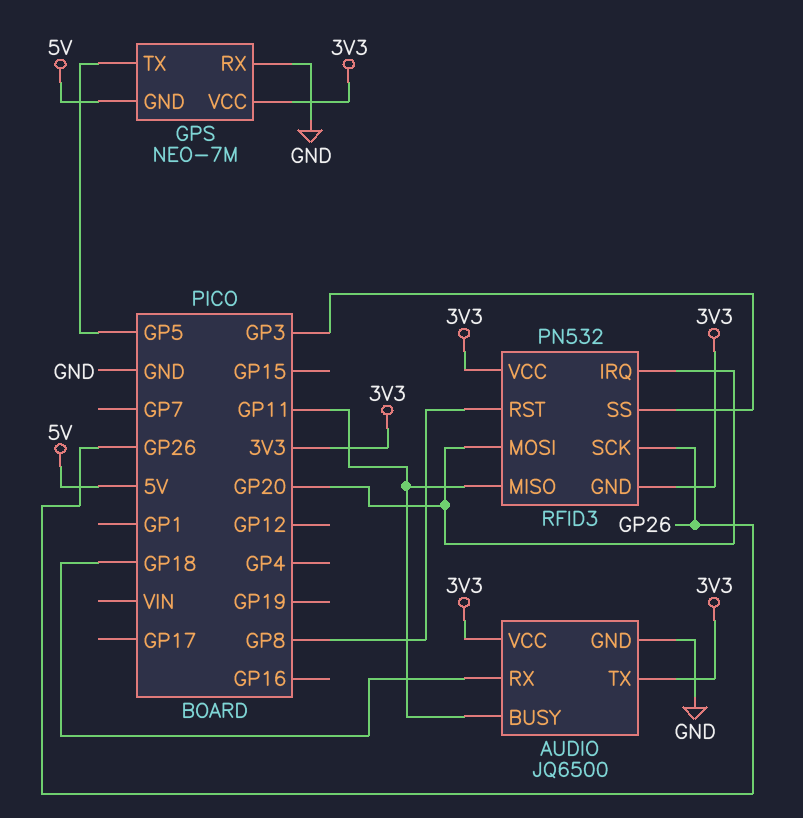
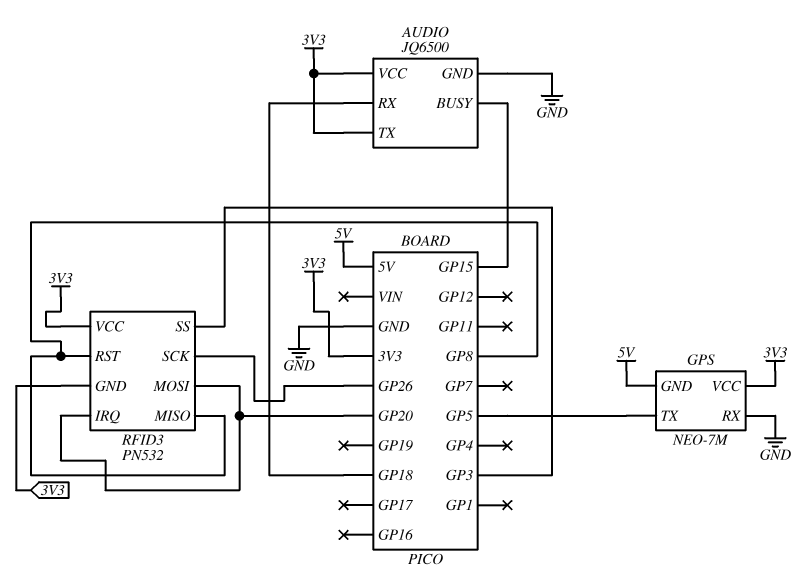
AUDIO pin BUSY: GP11 -> GP15
RFID3 pin MISO: GP11 -> GP8

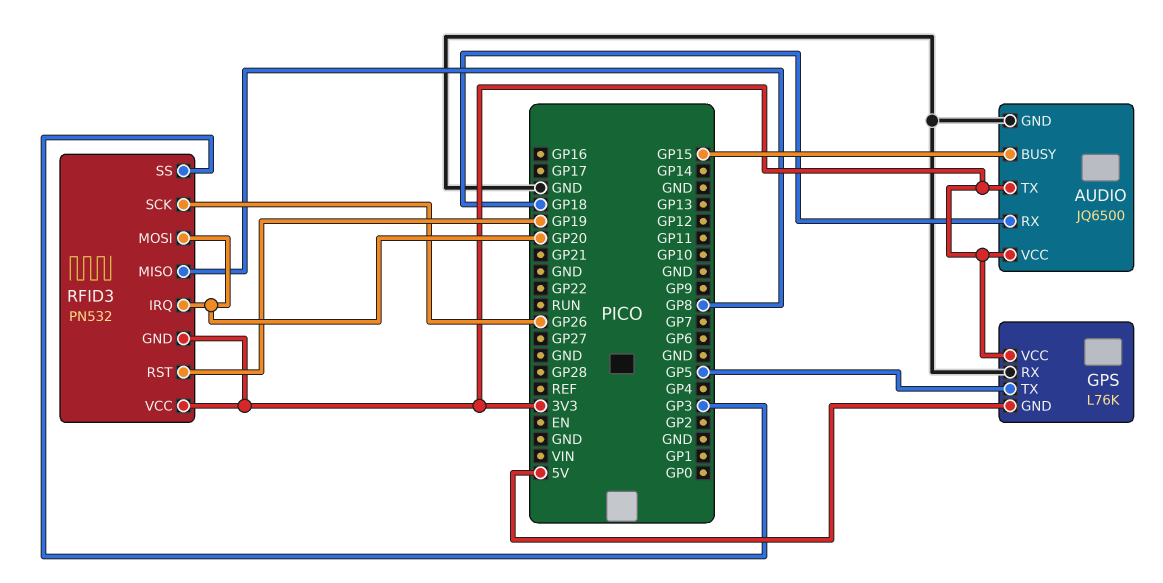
GPS: NEO-7M -> L76K
RFID3 pin RST: GP8 -> GP19

